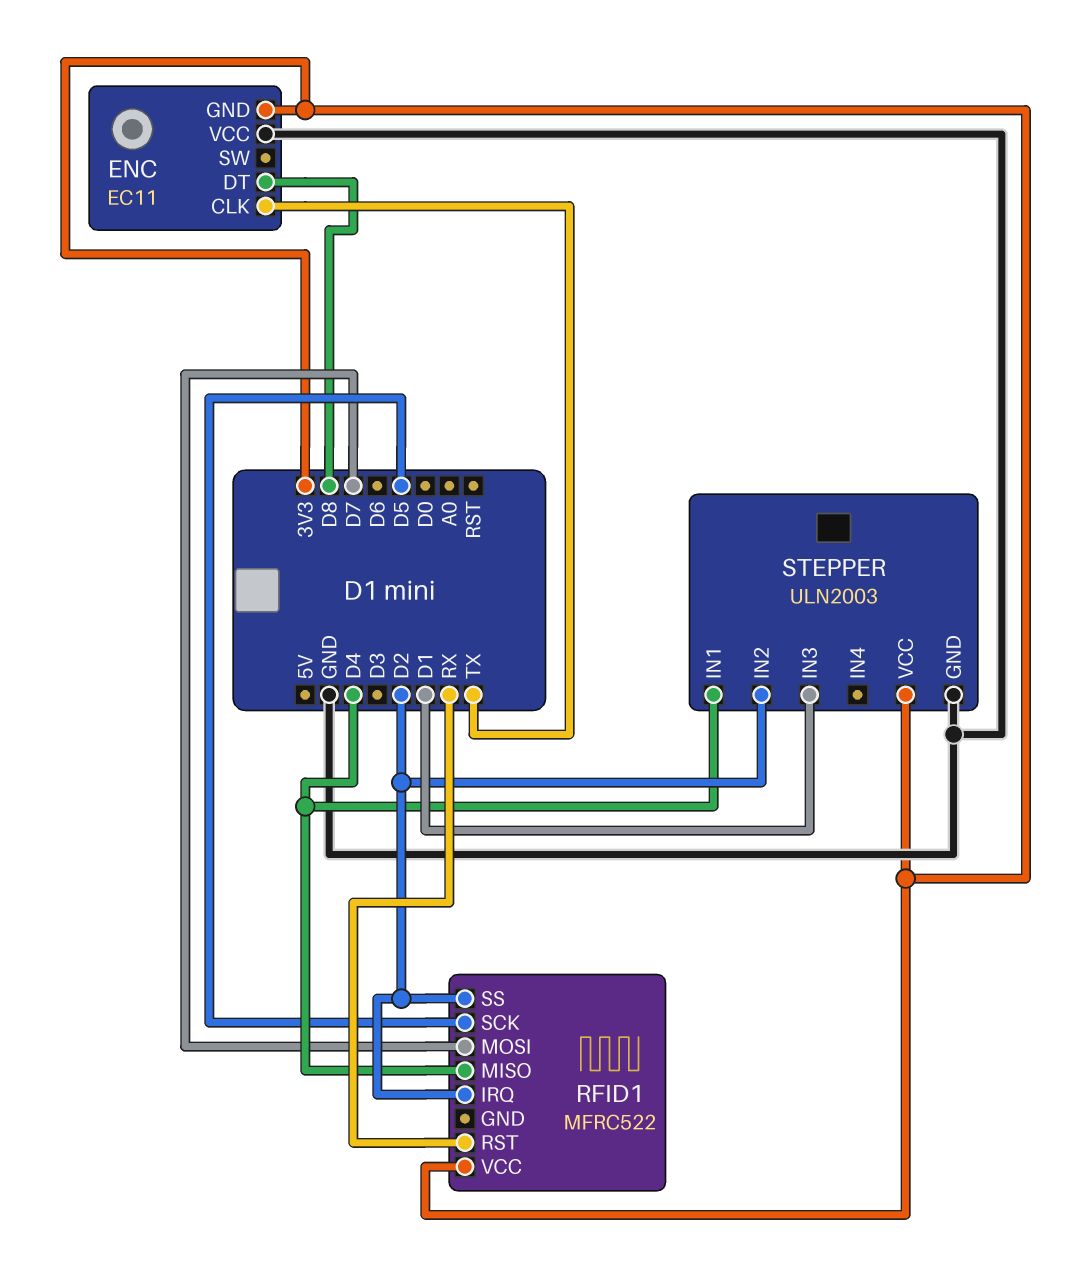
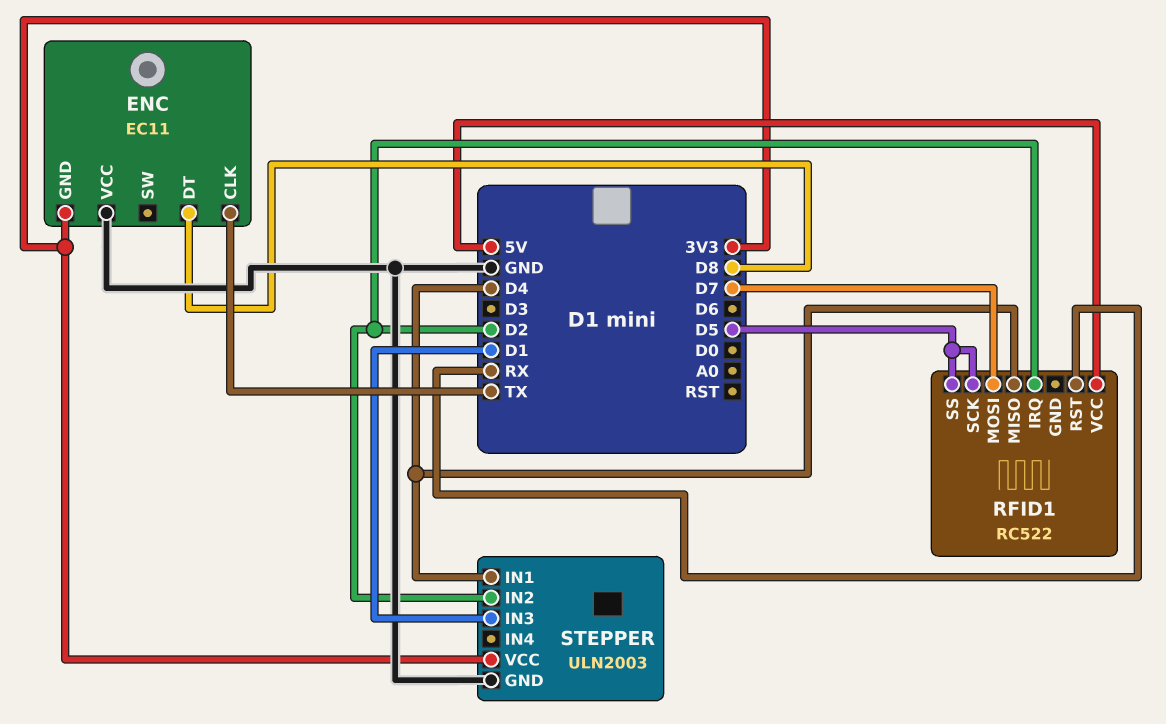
RFID1: MFRC522 -> RC522
RFID1 pin SS: D2 -> D5
RFID1 pin VCC: 3V3 -> 5V

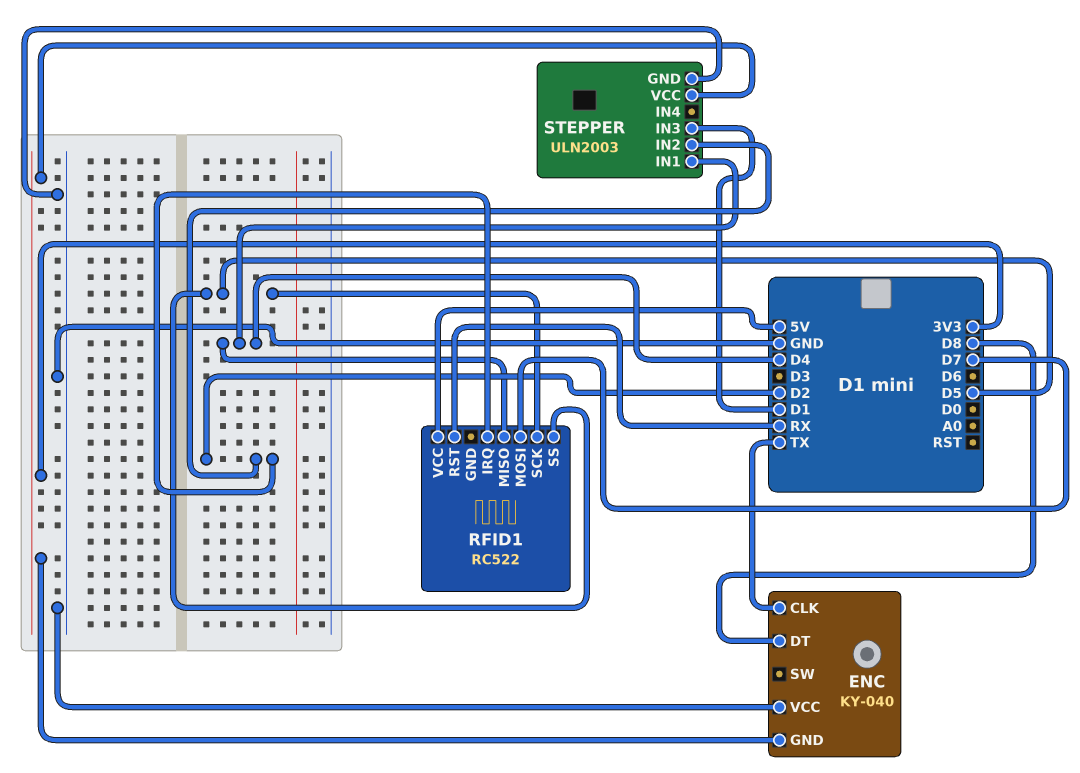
ENC: EC11 -> KY-040

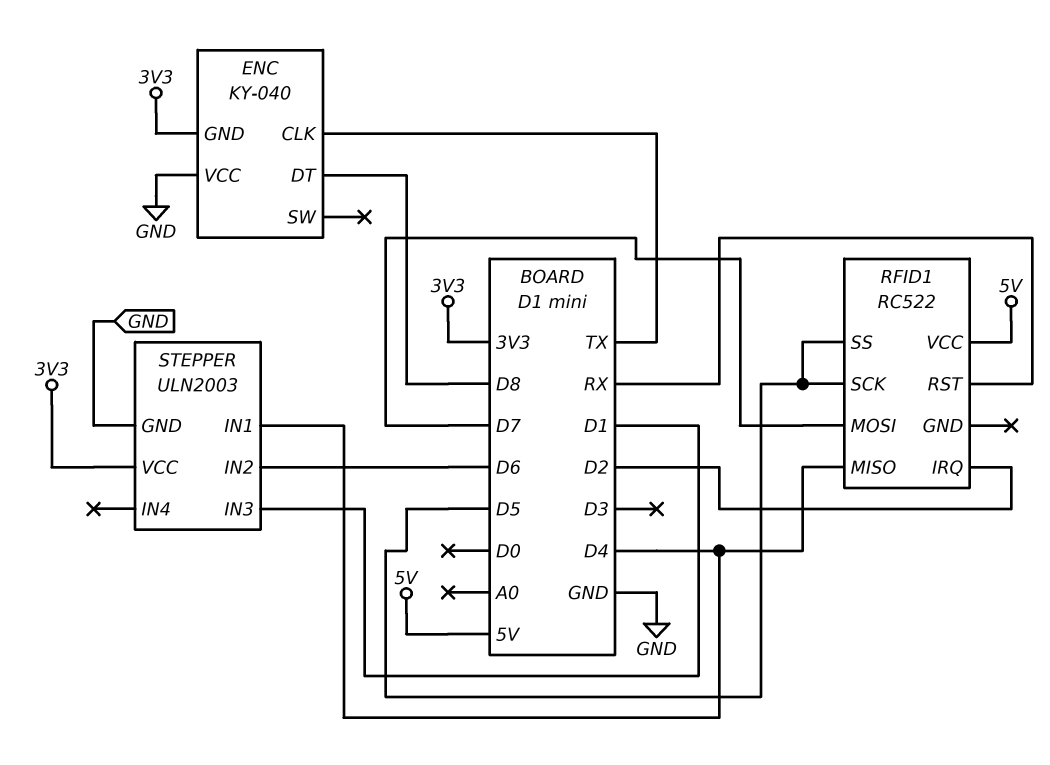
STEPPER pin IN2: D2 -> D6

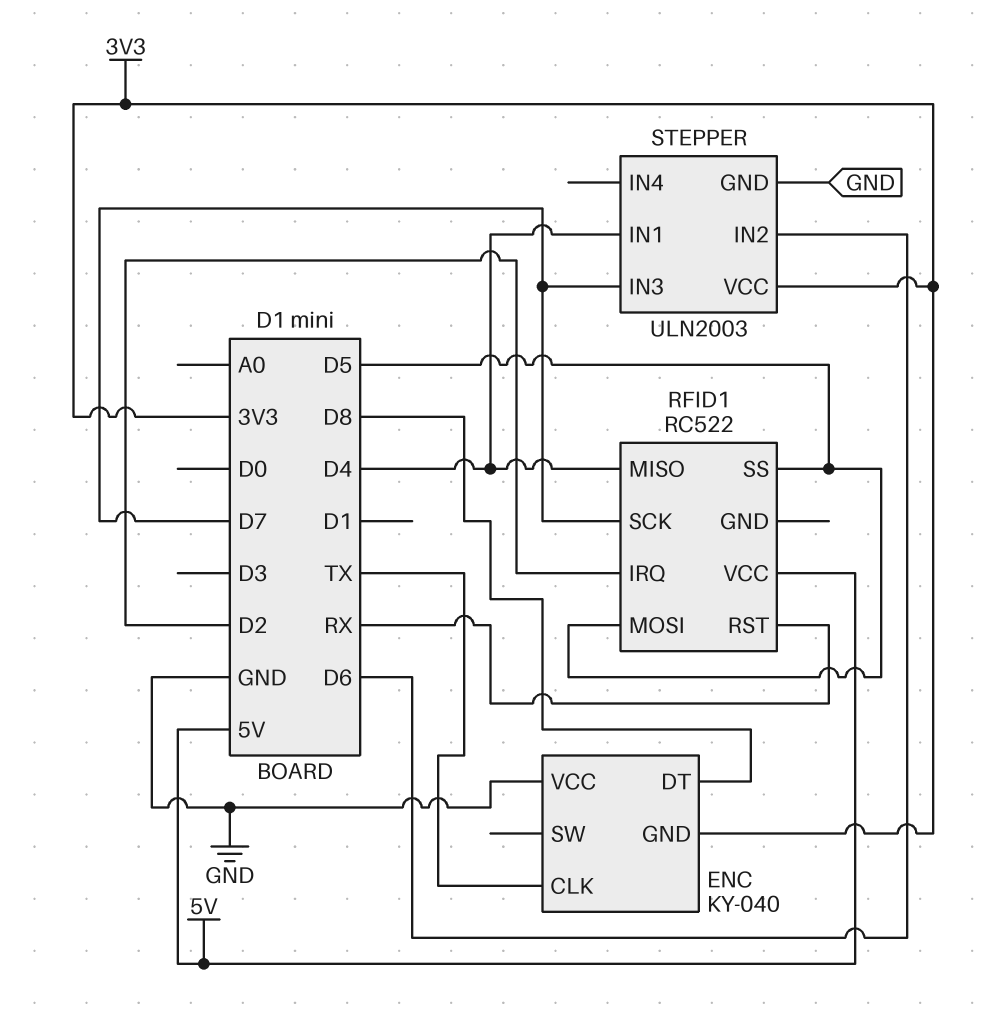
RFID1 pin MOSI: D7 -> D5
RFID1 pin SCK: D5 -> D7
STEPPER pin IN3: D1 -> D7

